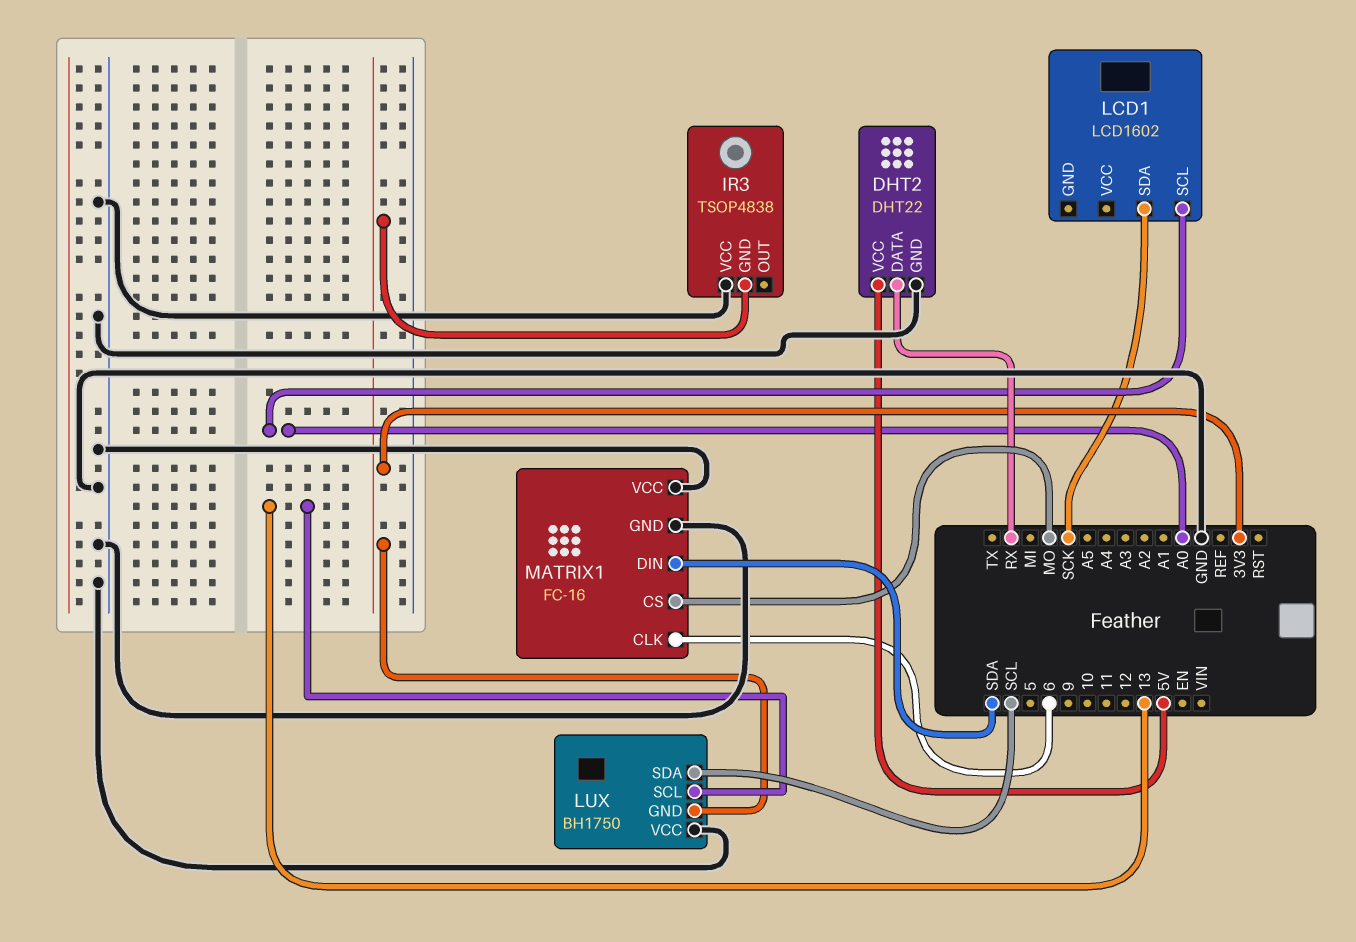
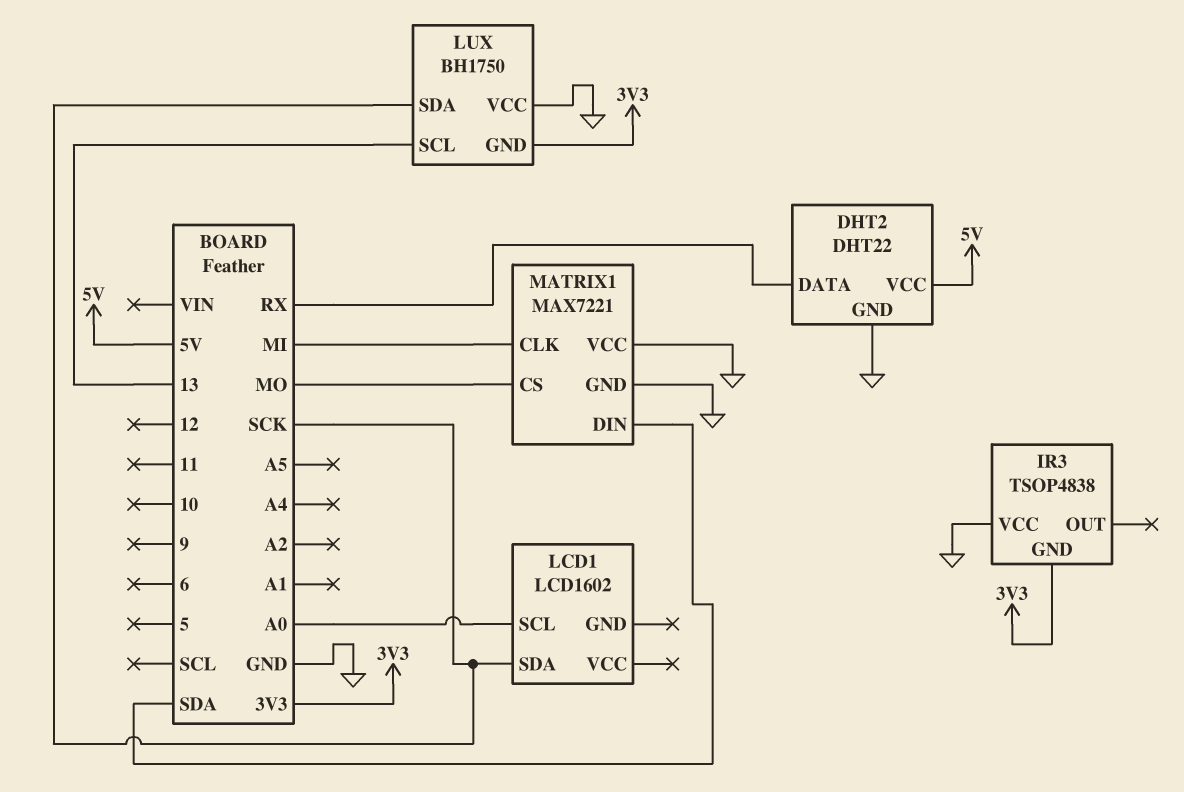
LUX pin SDA: SCL -> SCK
MATRIX1: FC-16 -> MAX7221
MATRIX1 pin CLK: 6 -> MI

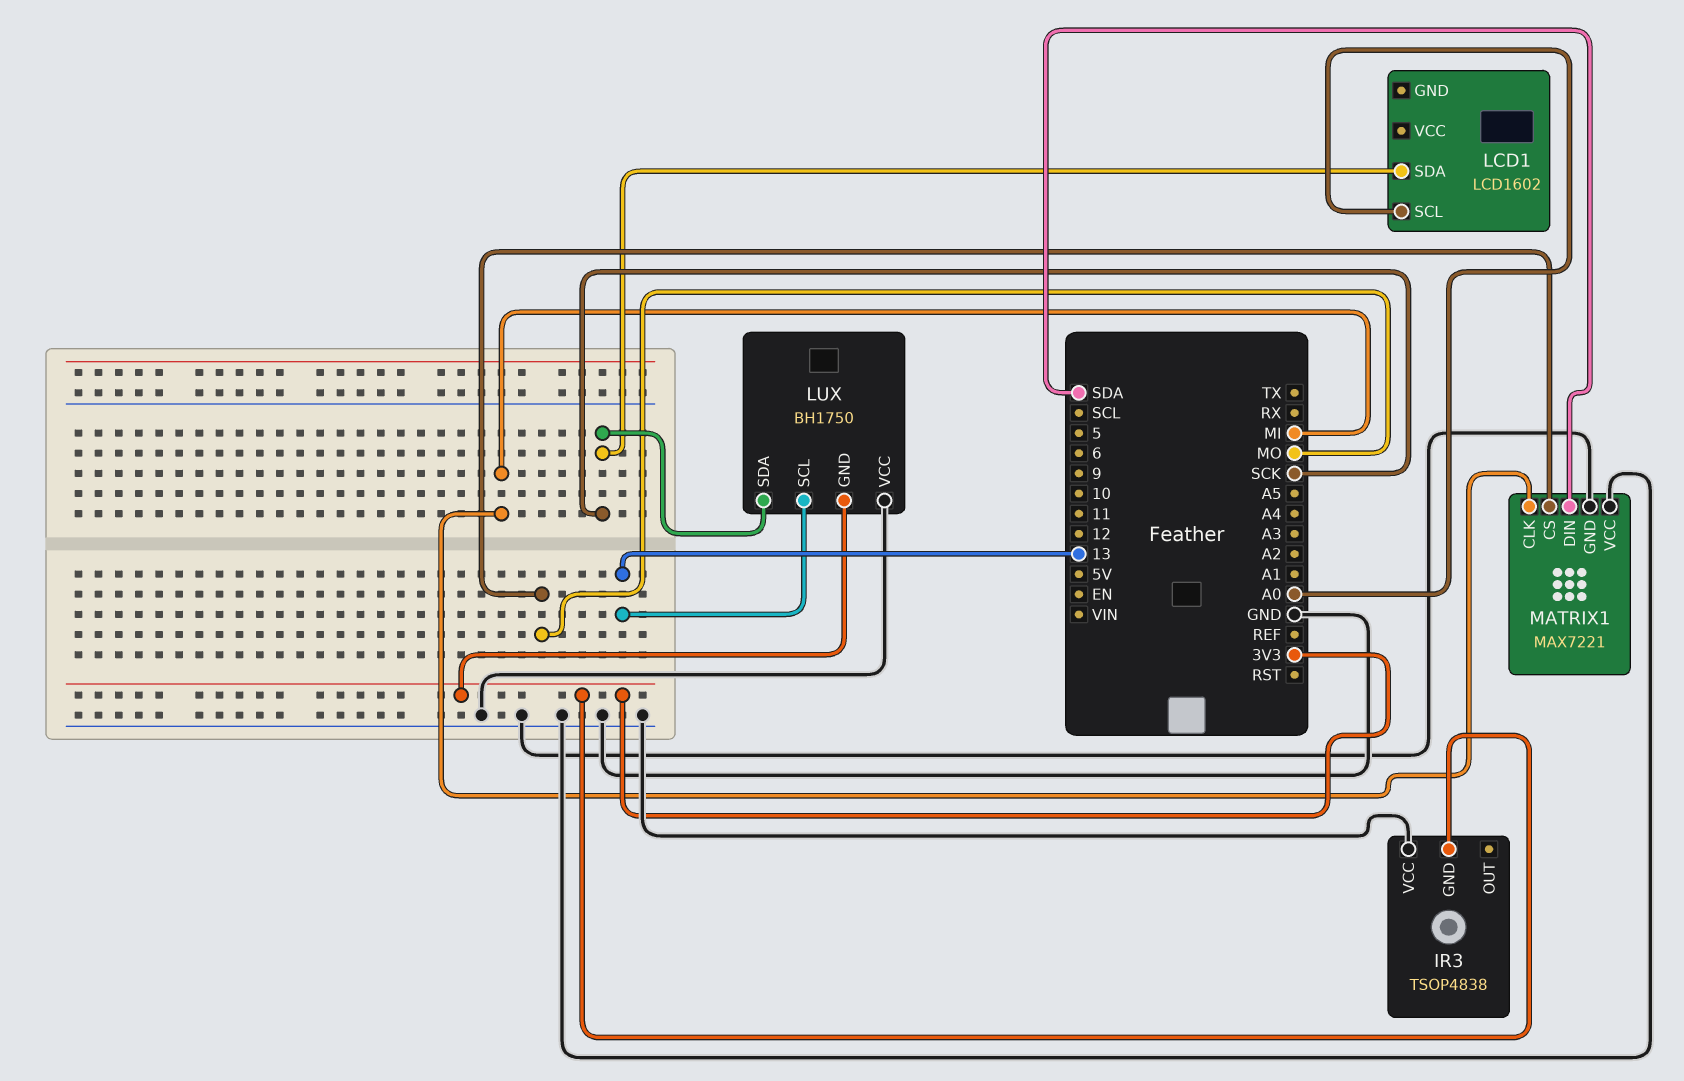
DHT2: DHT22 -> none
DHT2 pin DATA: RX -> none
DHT2 pin GND: GND -> none
DHT2 pin VCC: 5V -> none

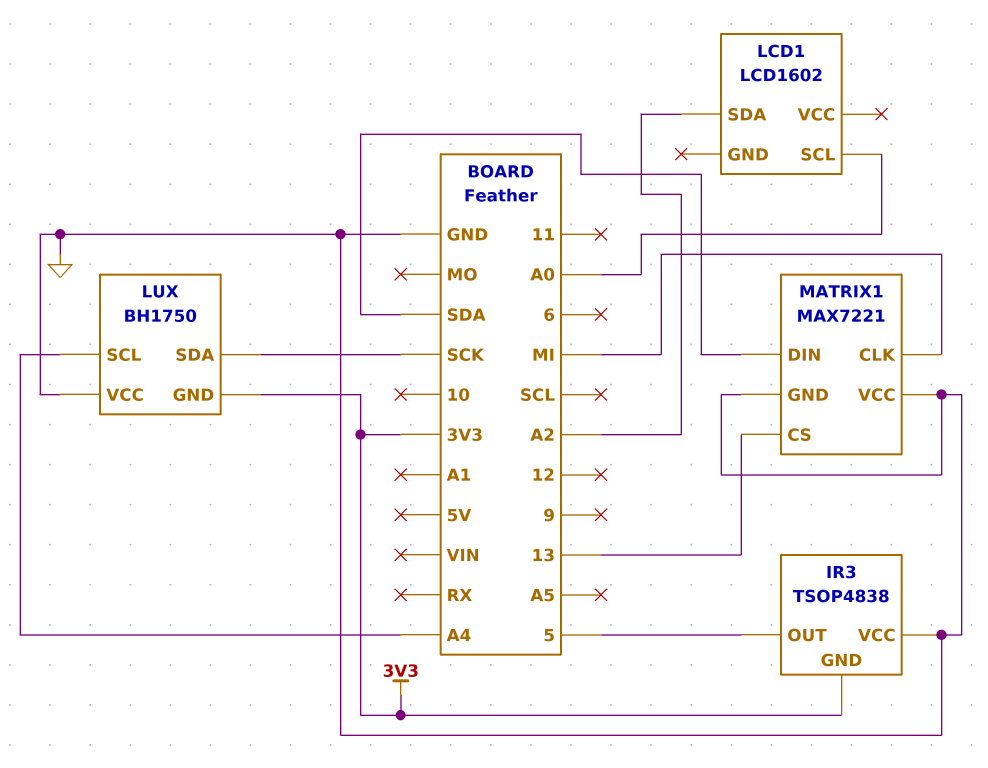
IR3 pin OUT: none -> 5
LCD1 pin SDA: SCK -> A2
LUX pin SCL: 13 -> A4
MATRIX1 pin CS: MO -> 13

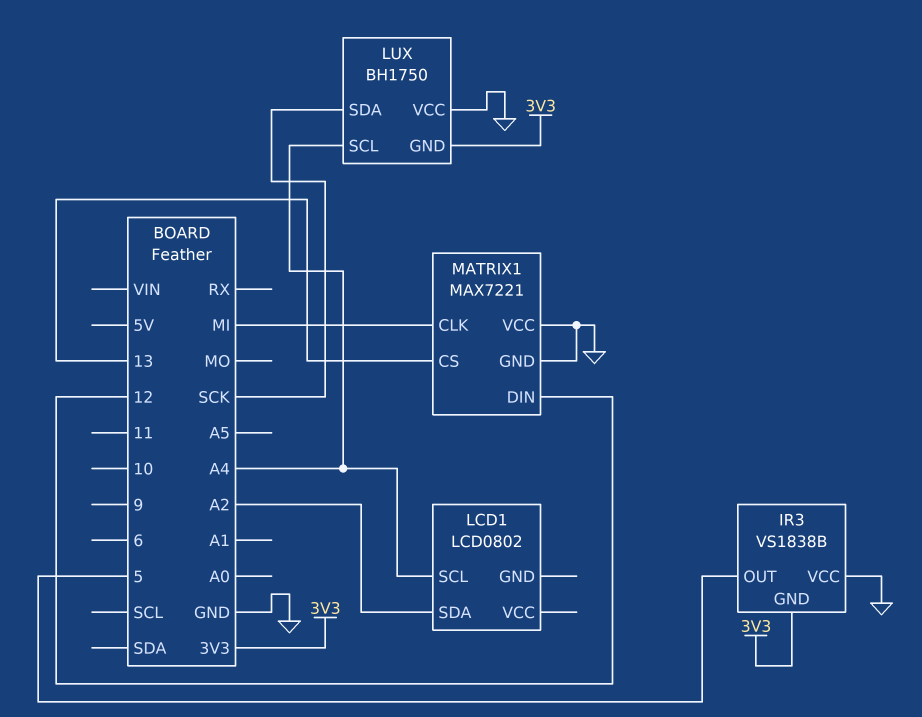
IR3: TSOP4838 -> VS1838B
LCD1: LCD1602 -> LCD0802
LCD1 pin SCL: A0 -> A4
MATRIX1 pin DIN: SDA -> 12

